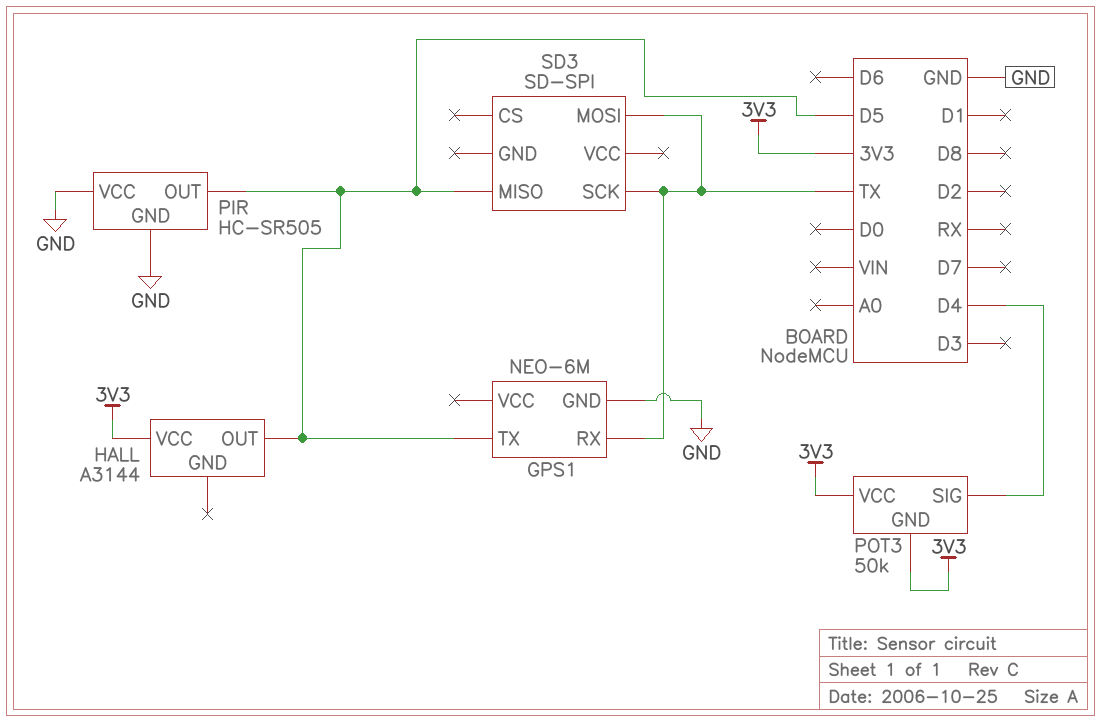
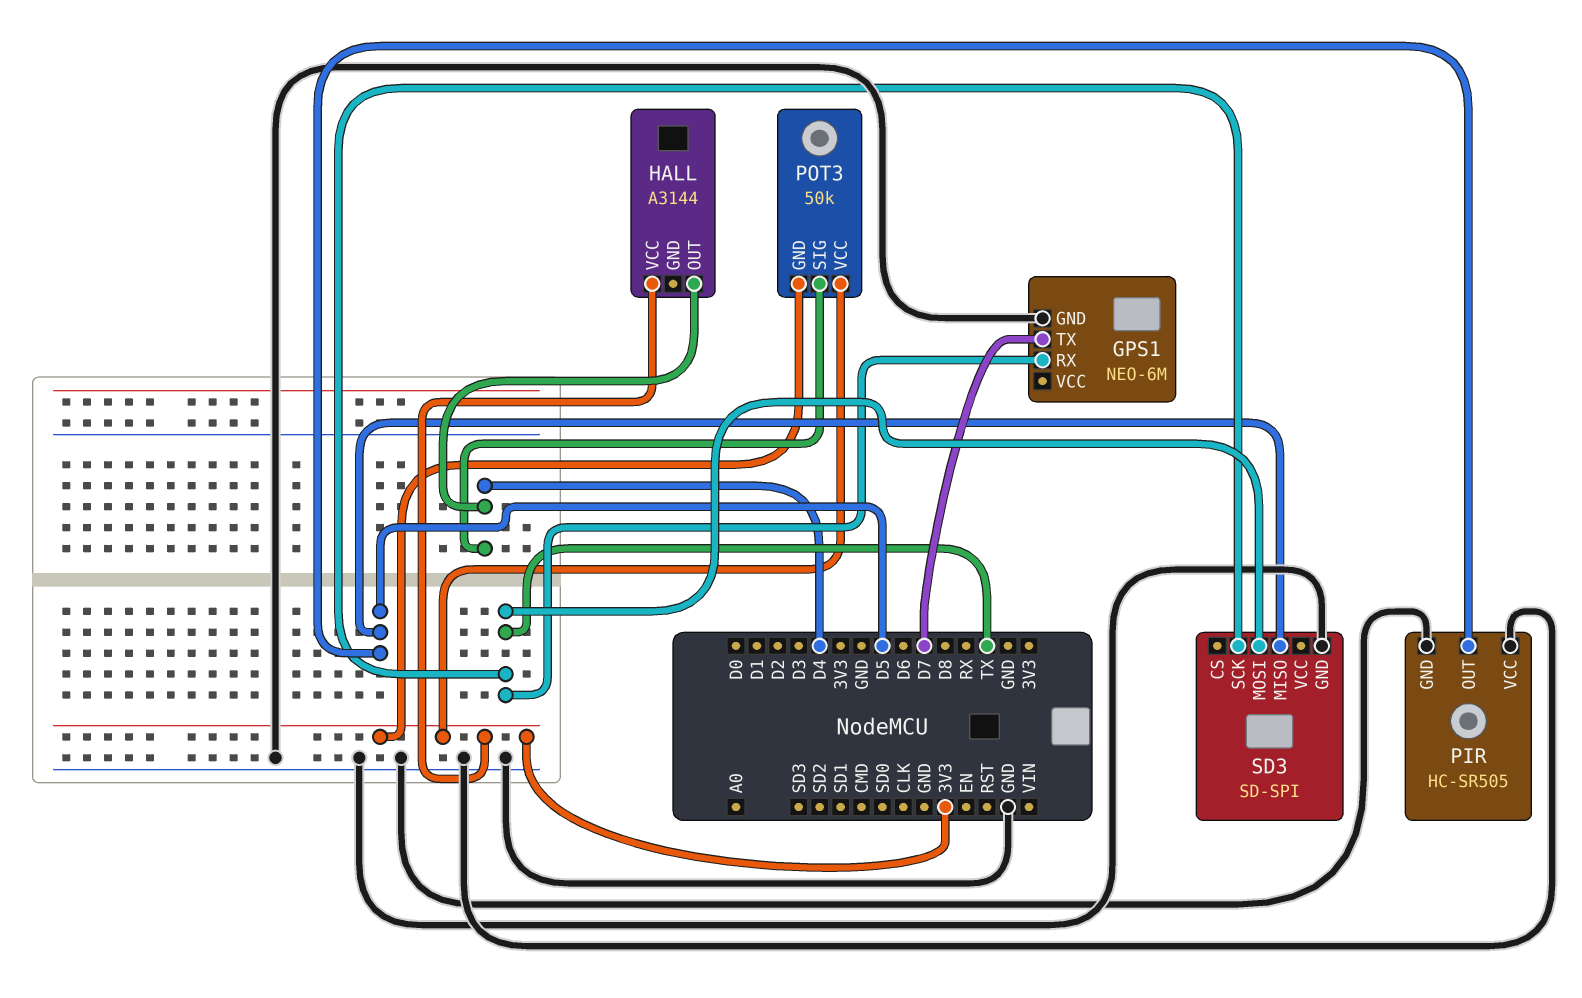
GPS1 pin TX: D5 -> D7
HALL pin OUT: D5 -> D4
SD3 pin GND: none -> GND

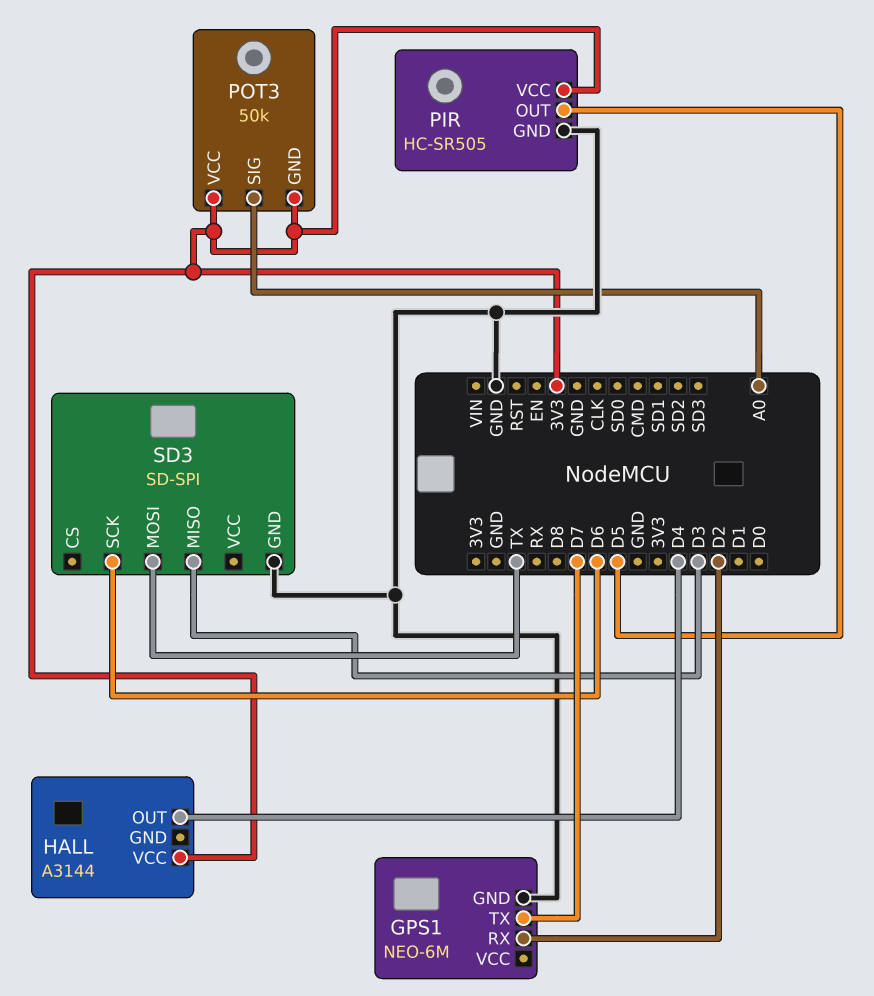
GPS1 pin RX: TX -> D2
PIR pin VCC: GND -> 3V3
POT3 pin SIG: D4 -> A0
SD3 pin MISO: D5 -> D3
SD3 pin SCK: TX -> D6

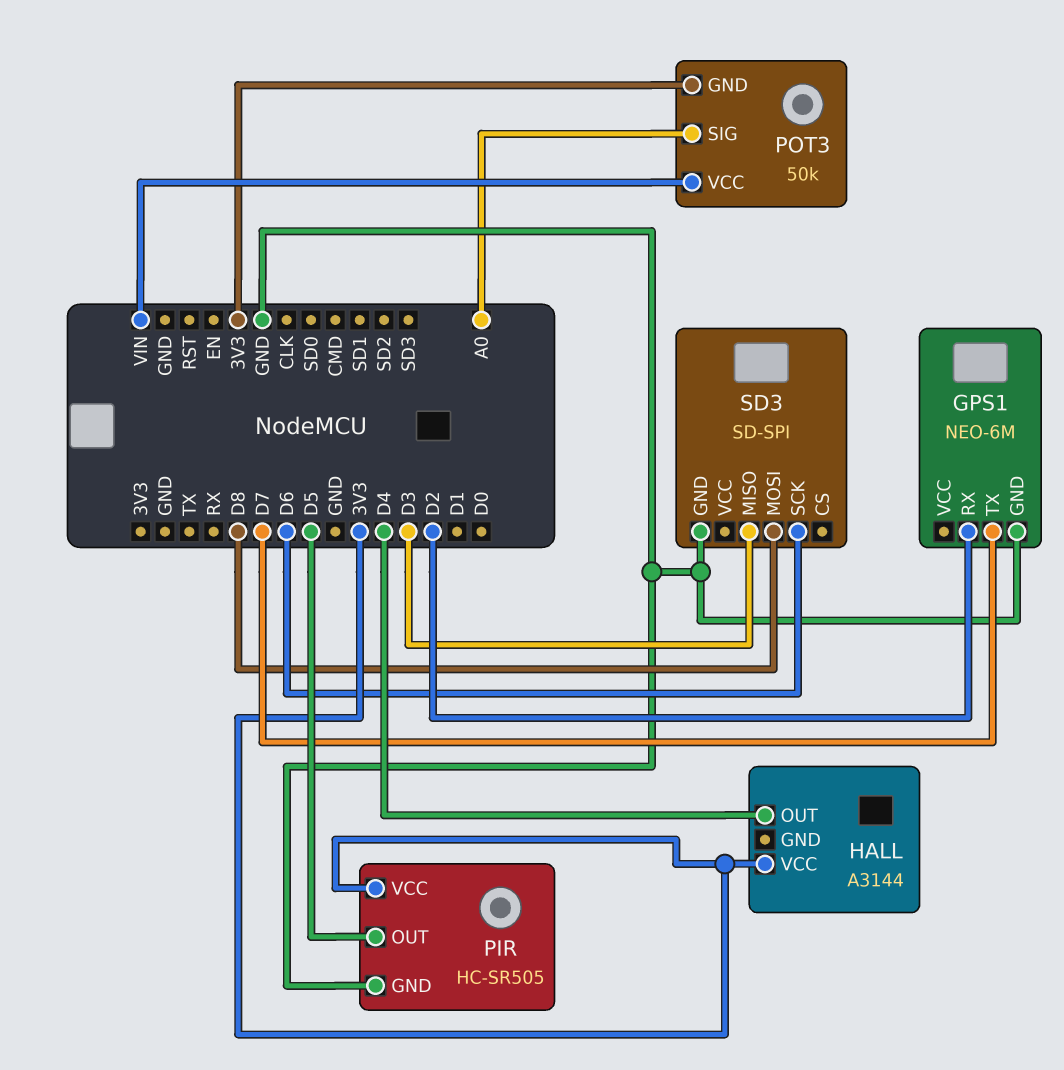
POT3 pin VCC: 3V3 -> VIN
SD3 pin MOSI: TX -> D8

